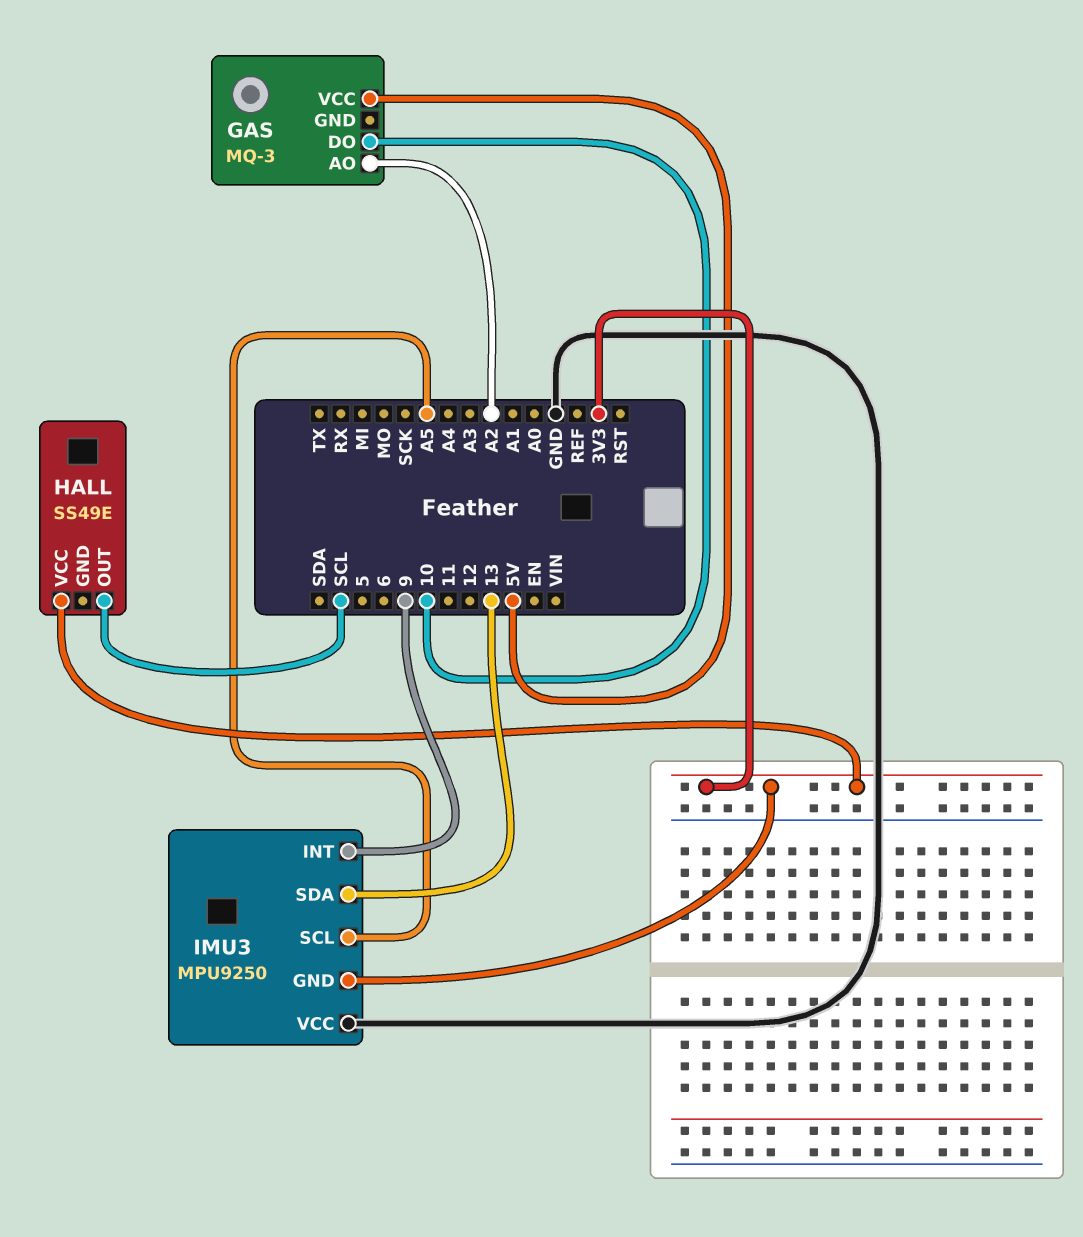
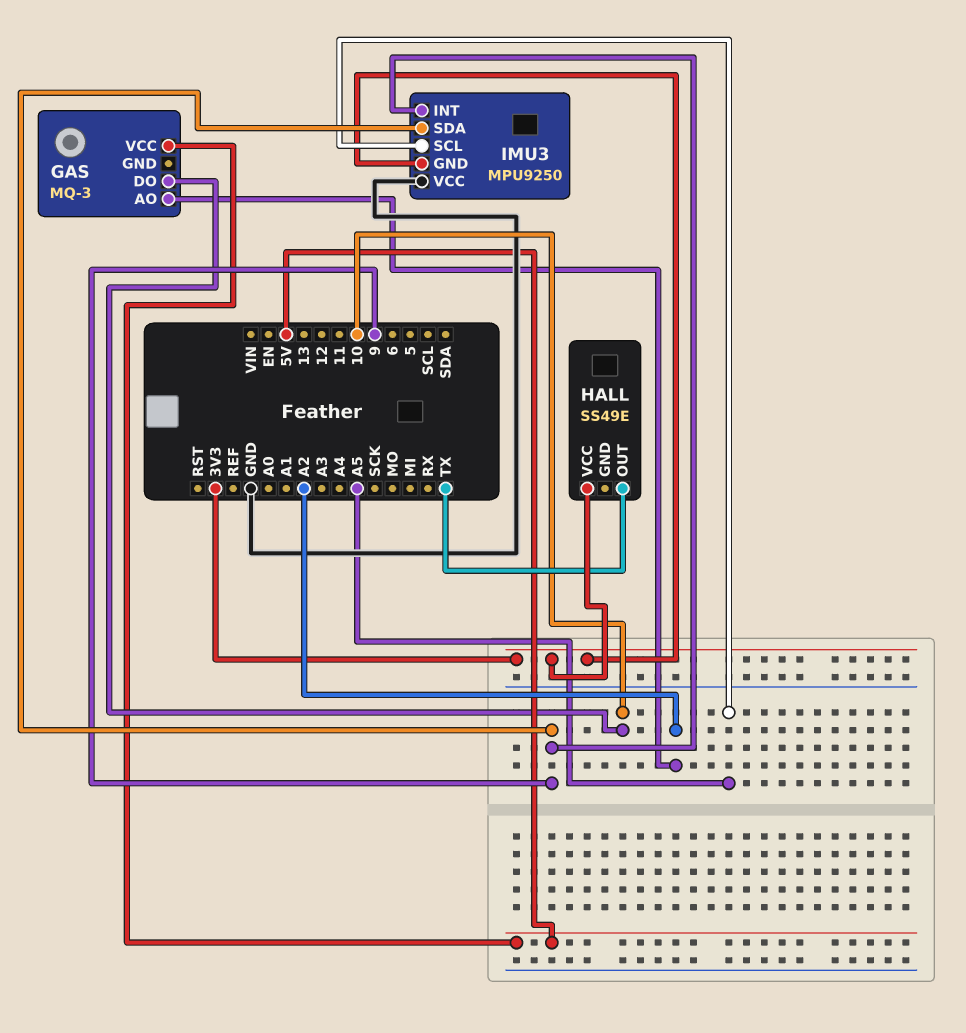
HALL pin OUT: SCL -> TX
IMU3 pin SDA: 13 -> 9

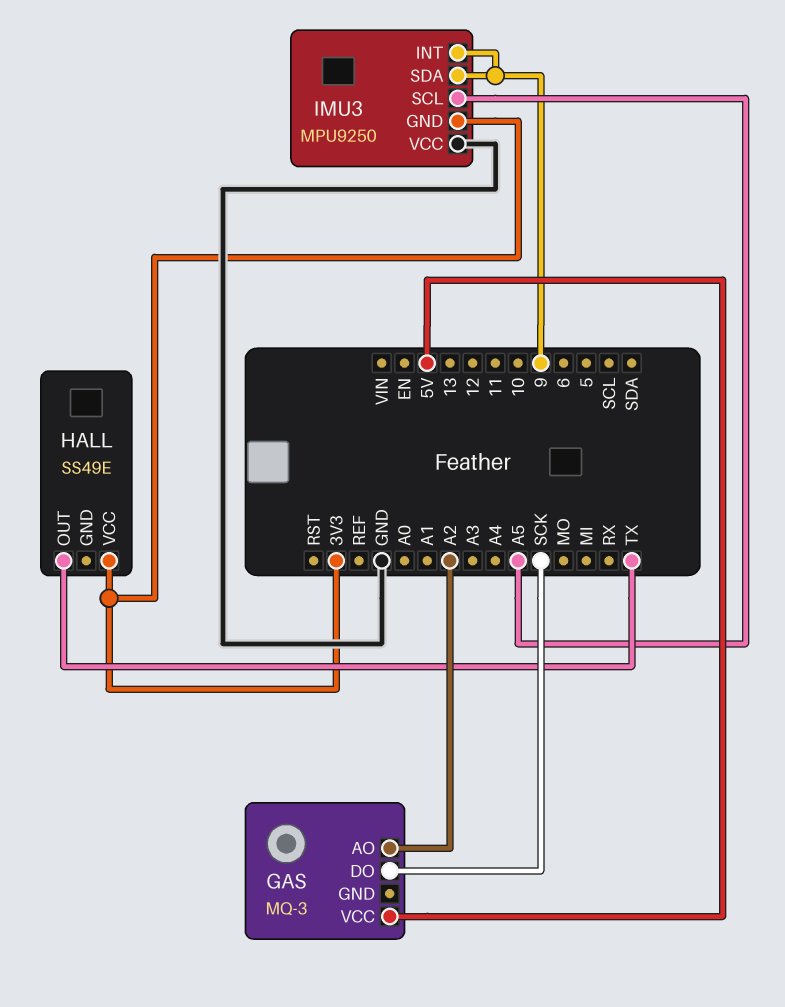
GAS pin DO: 10 -> SCK

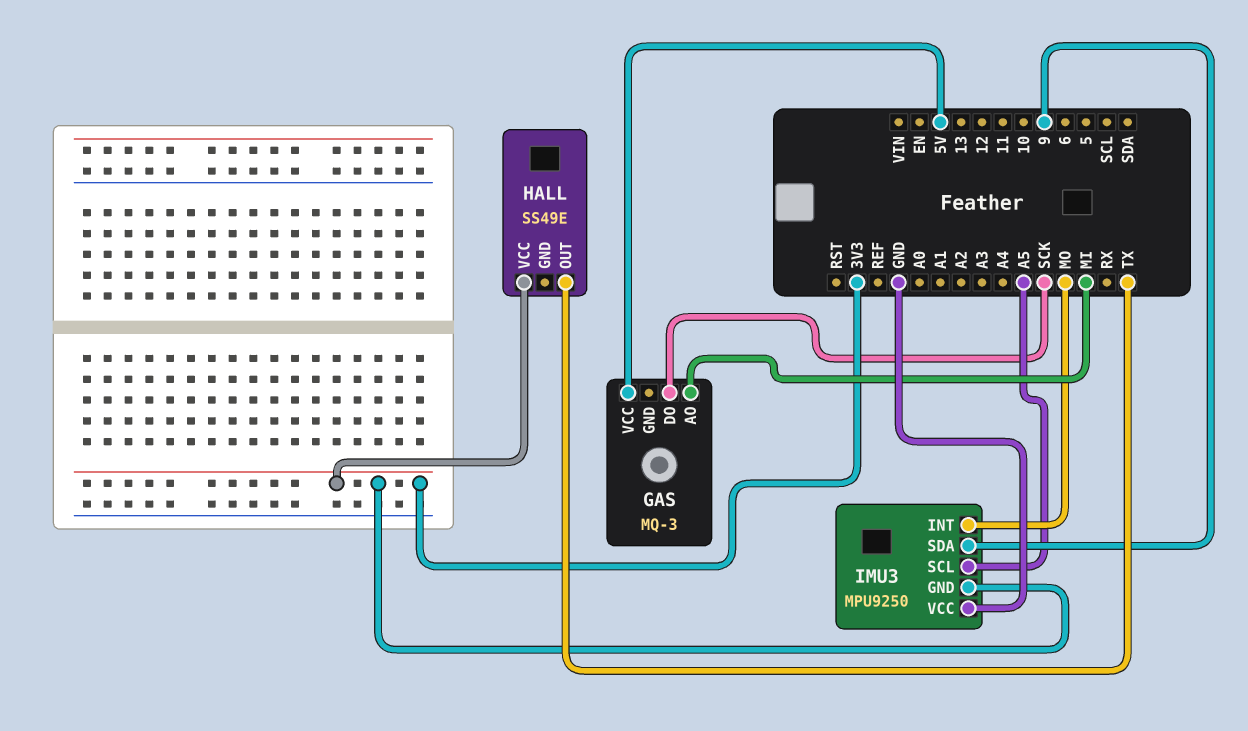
GAS pin AO: A2 -> MI
IMU3 pin INT: 9 -> MO

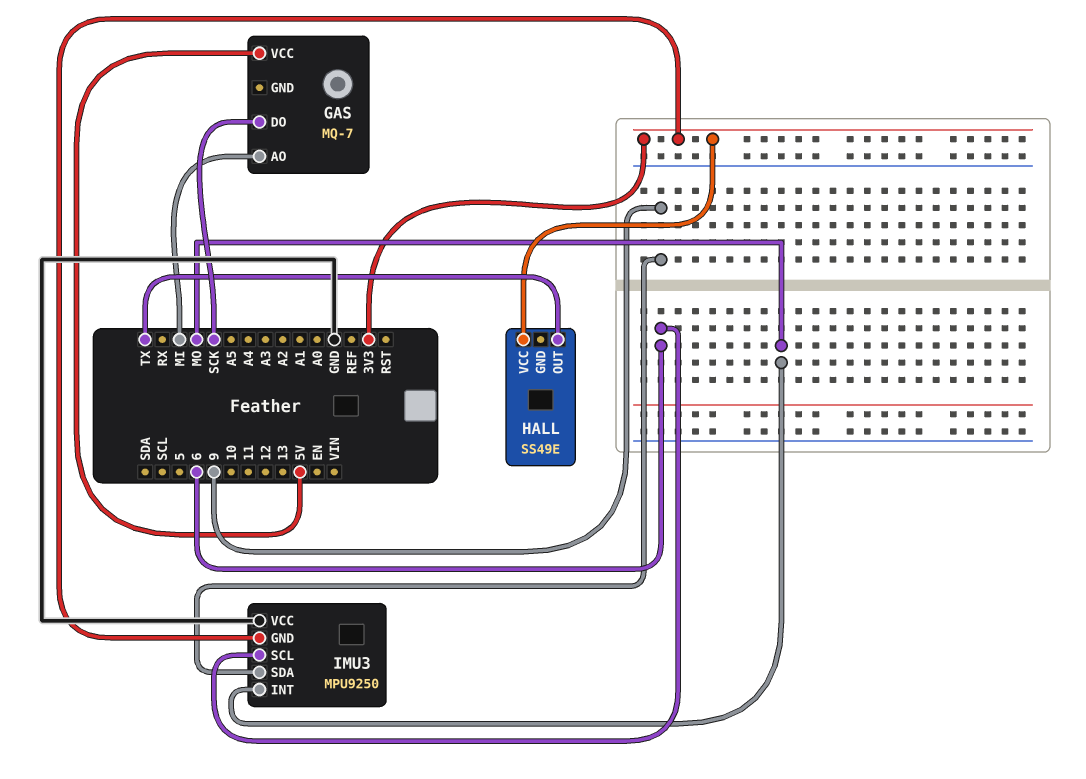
GAS: MQ-3 -> MQ-7
IMU3 pin SCL: A5 -> 6

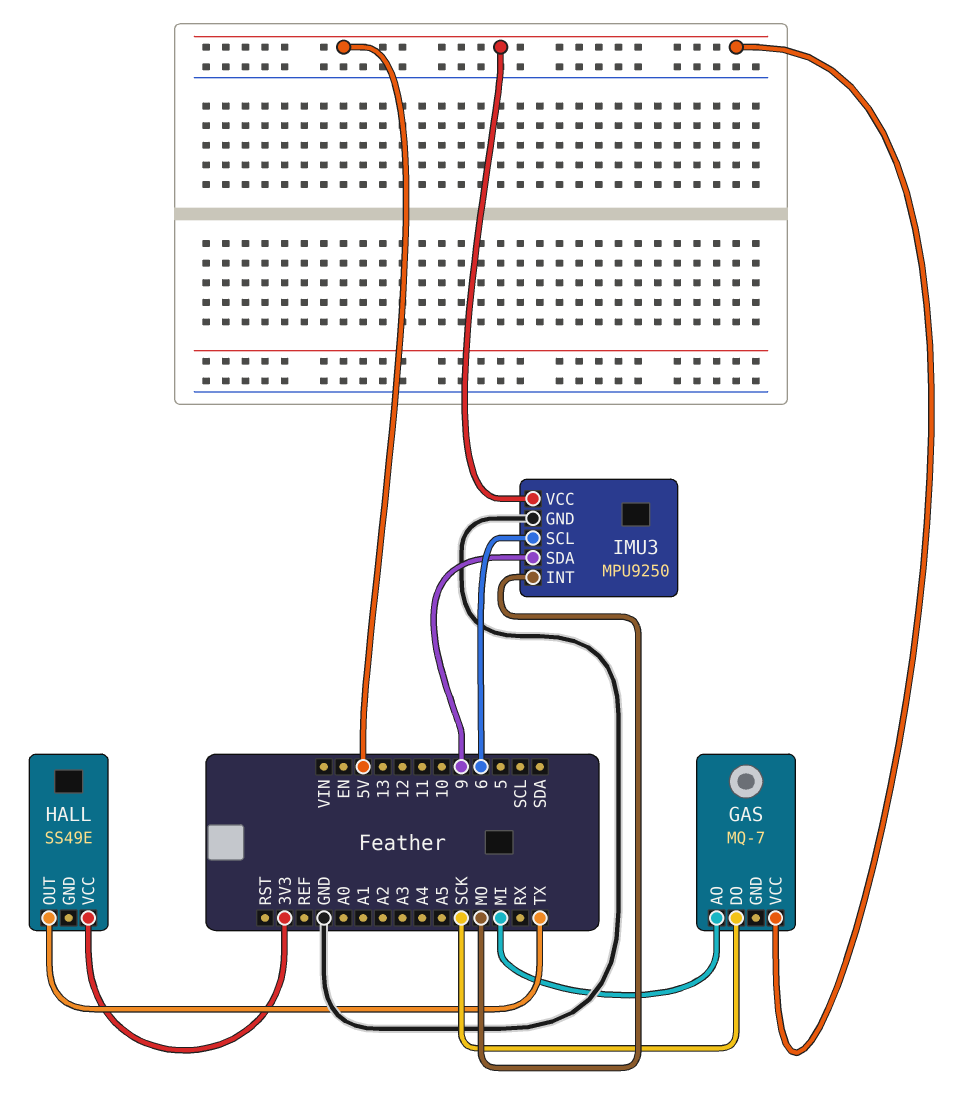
IMU3 pin GND: 3V3 -> GND
IMU3 pin VCC: GND -> 5V

